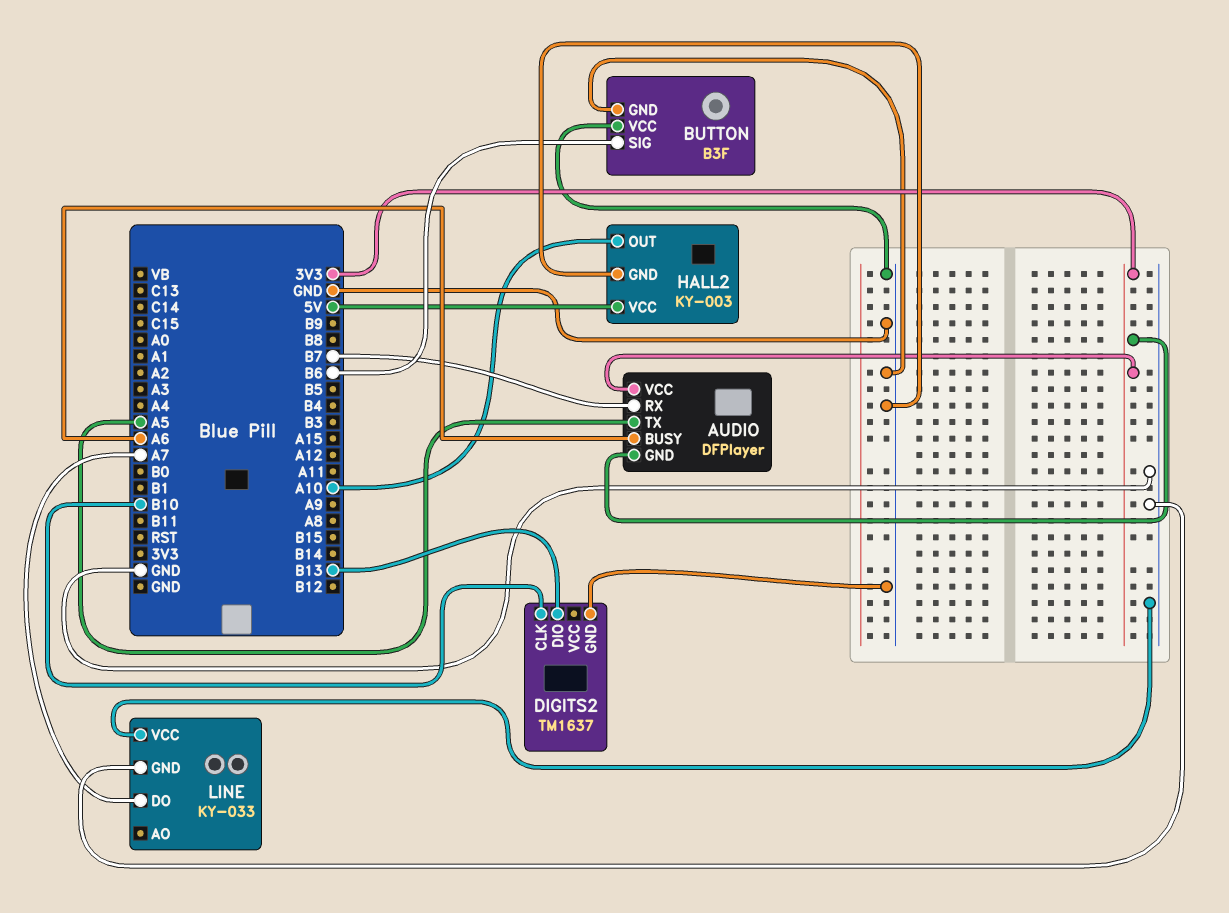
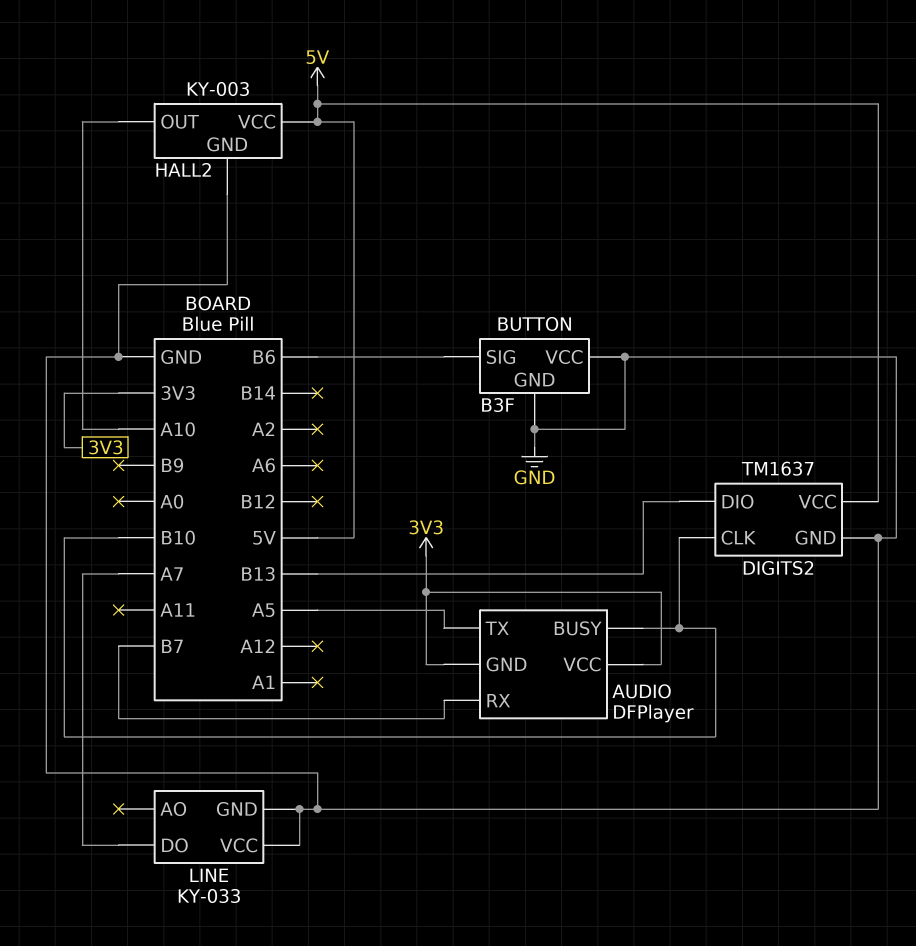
AUDIO pin BUSY: A6 -> B10
DIGITS2 pin VCC: none -> 5V

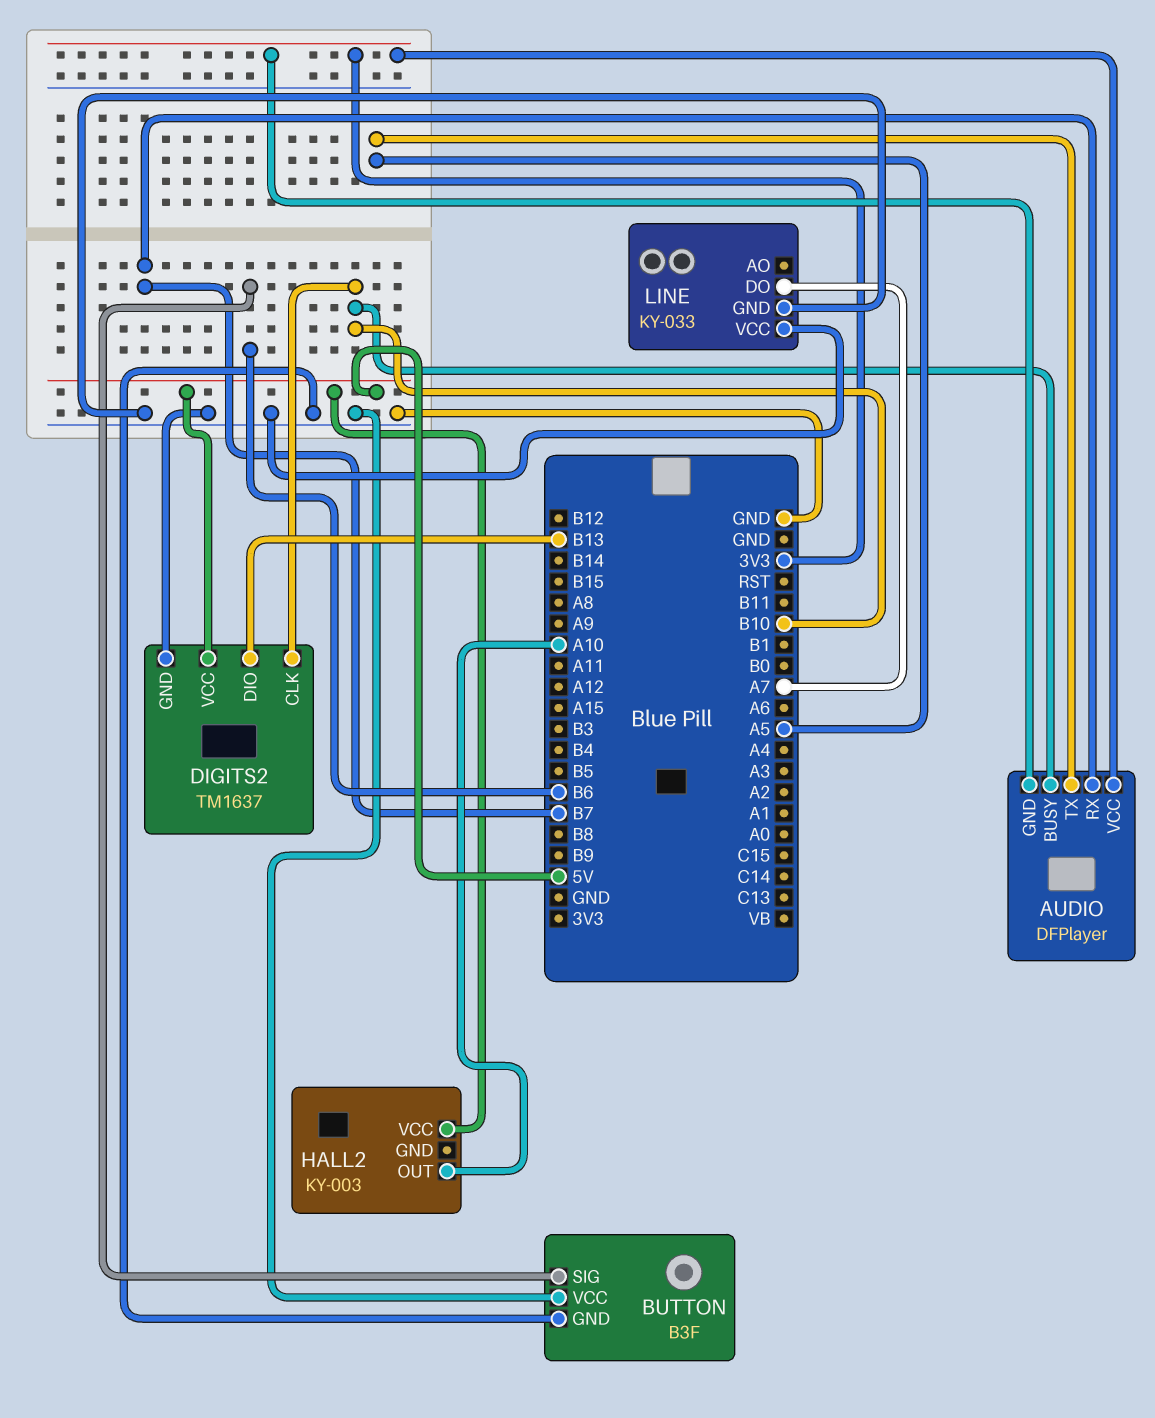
HALL2 pin GND: GND -> none

